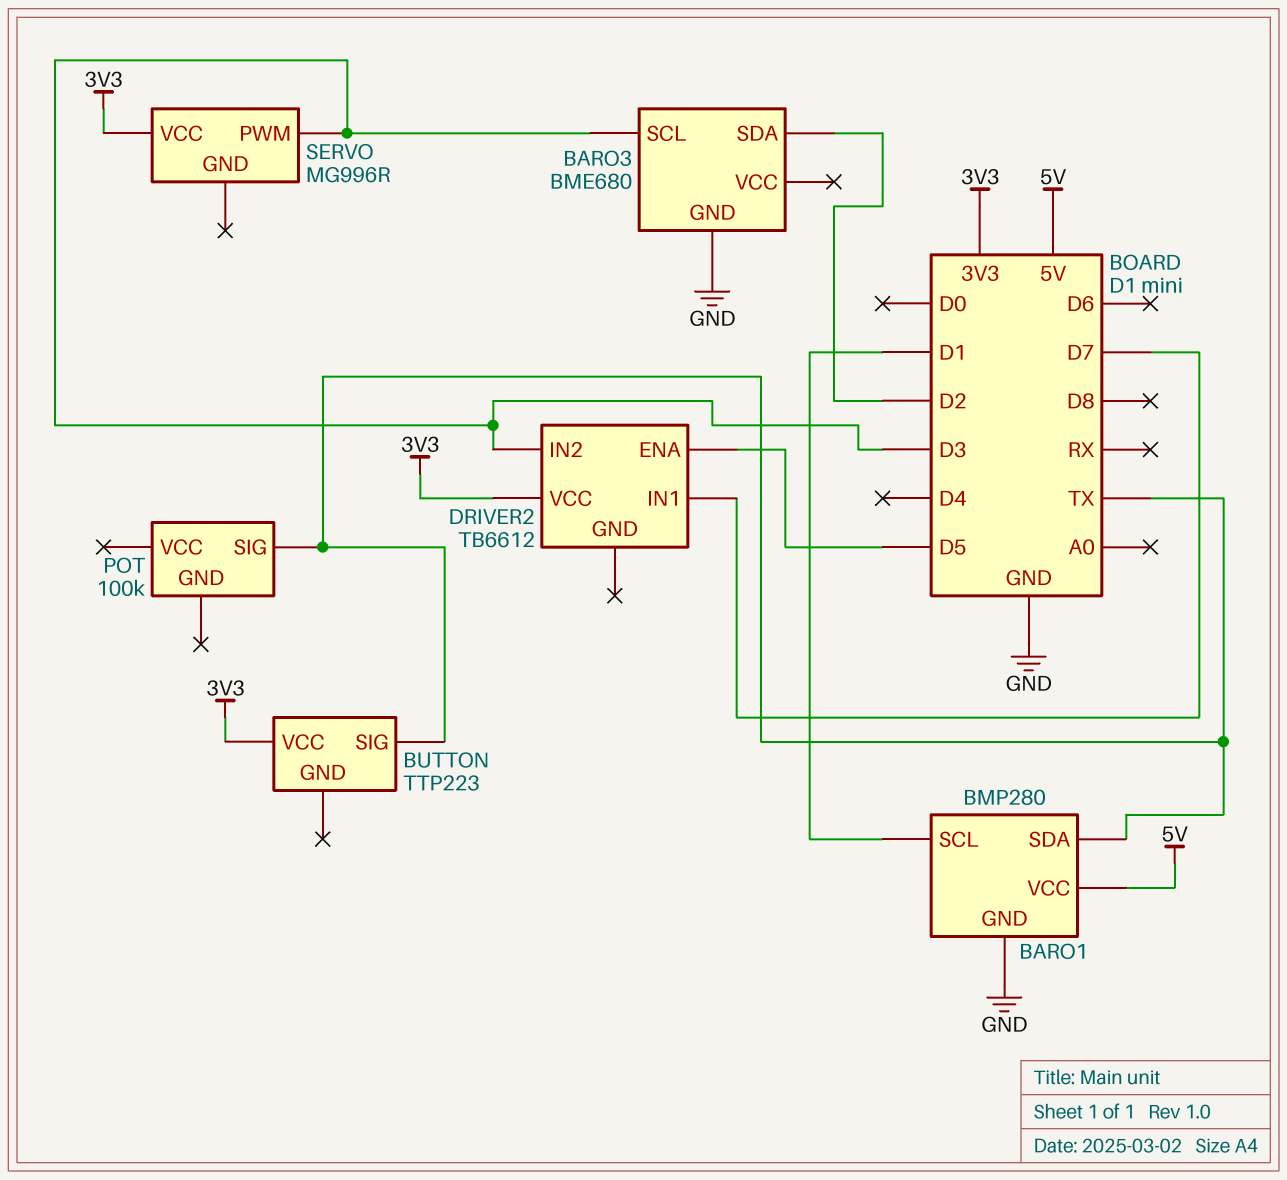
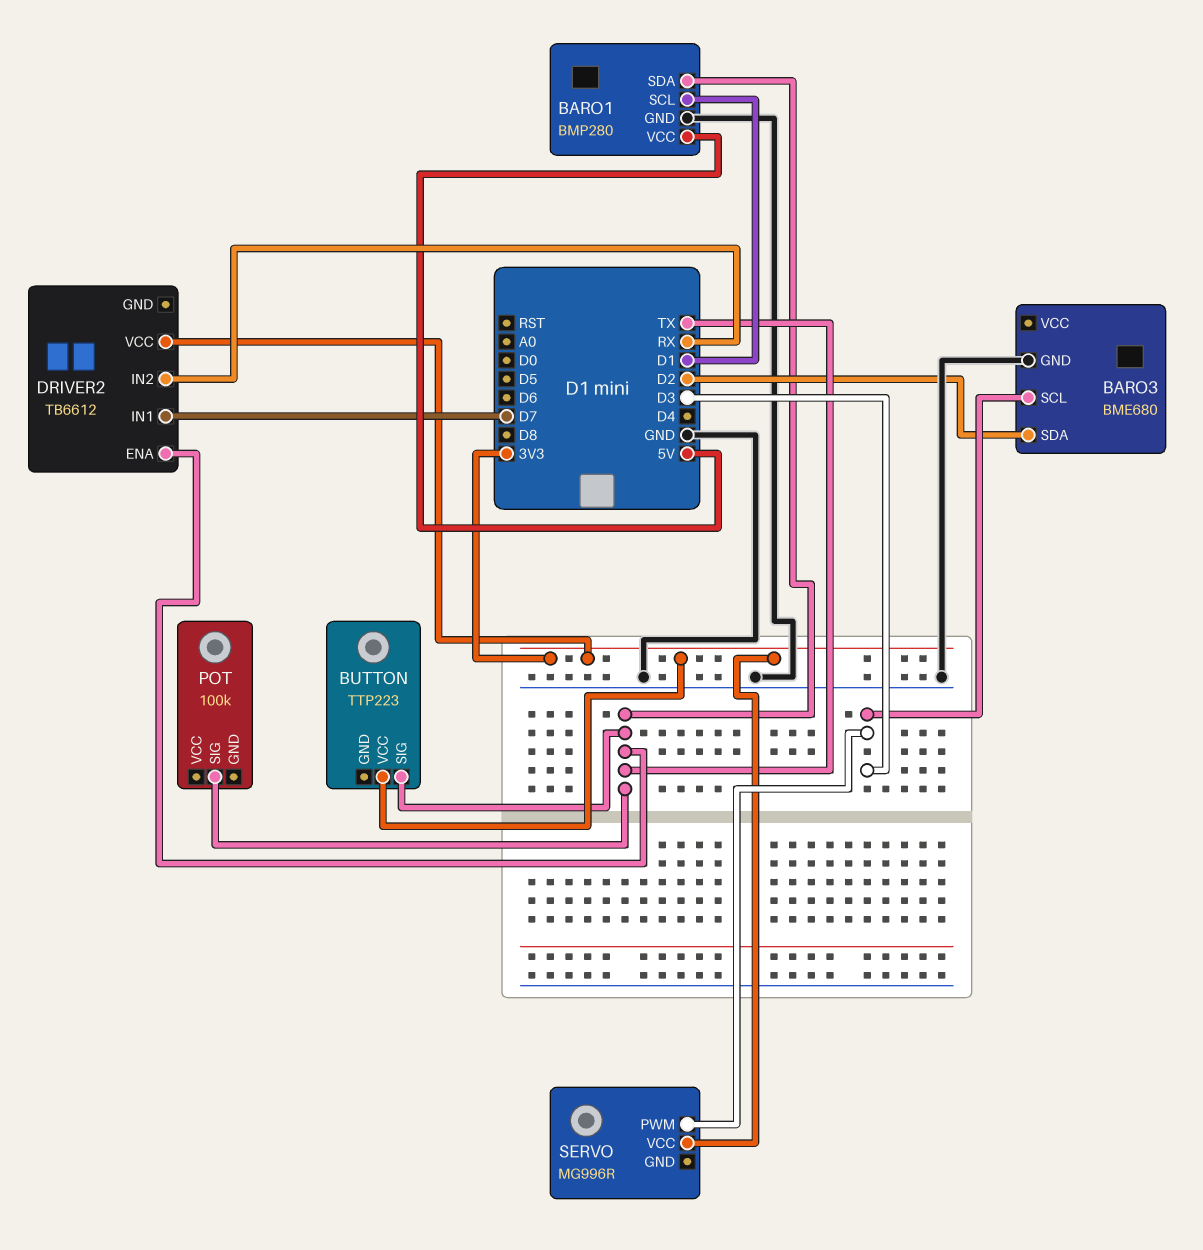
DRIVER2 pin ENA: D5 -> TX
DRIVER2 pin IN2: D3 -> RX

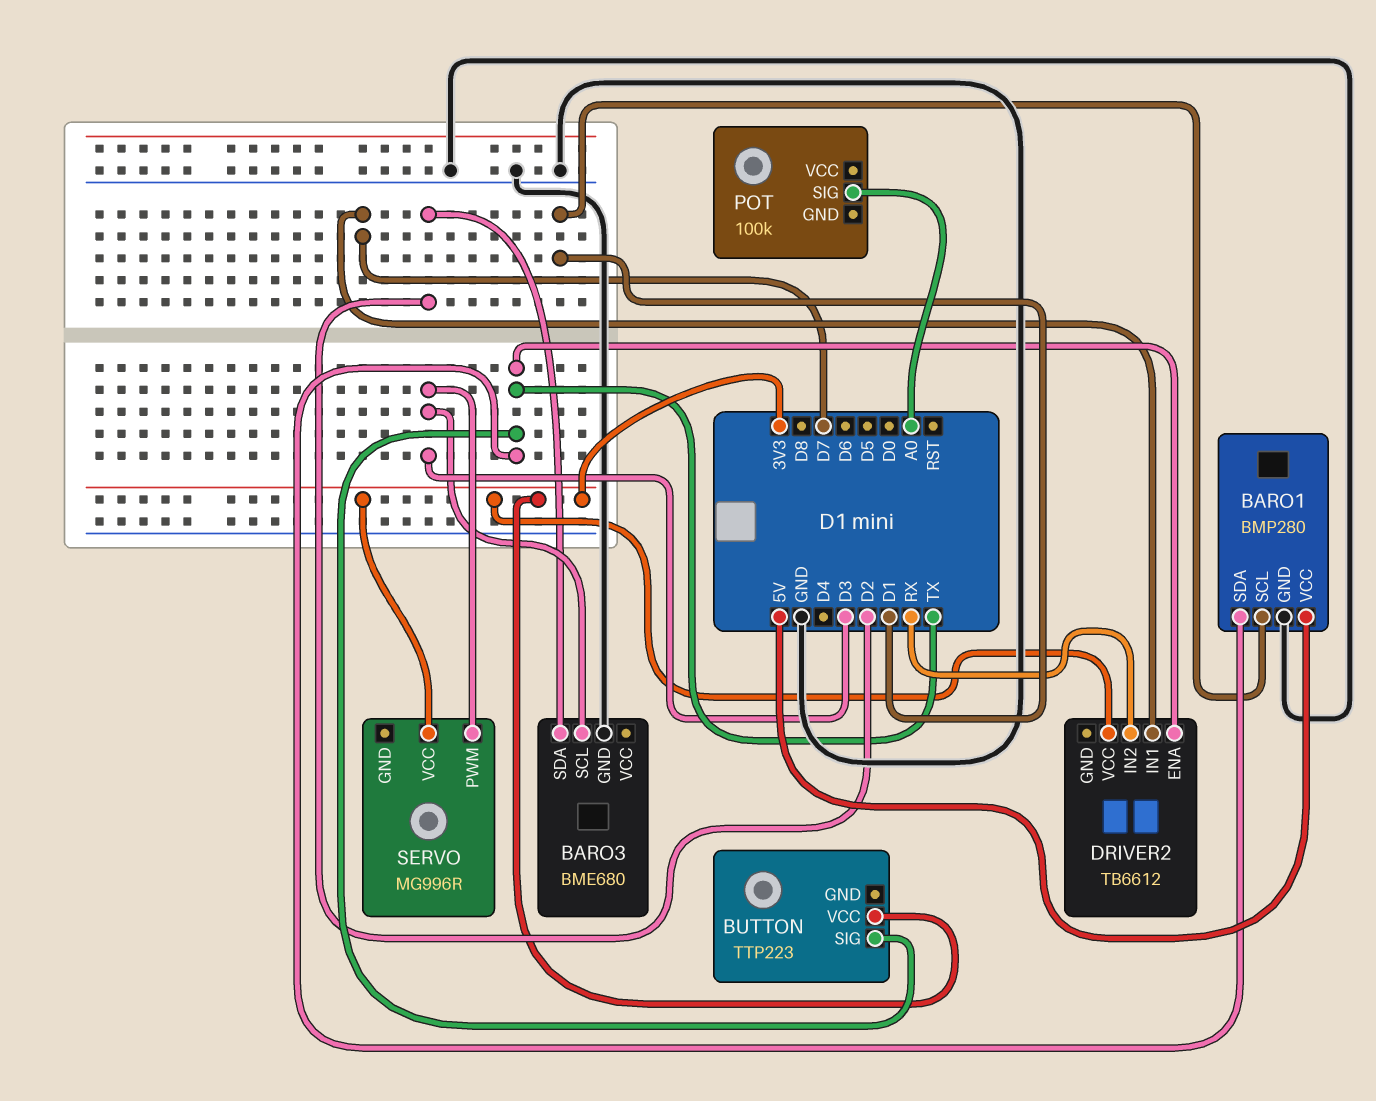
POT pin SIG: TX -> A0

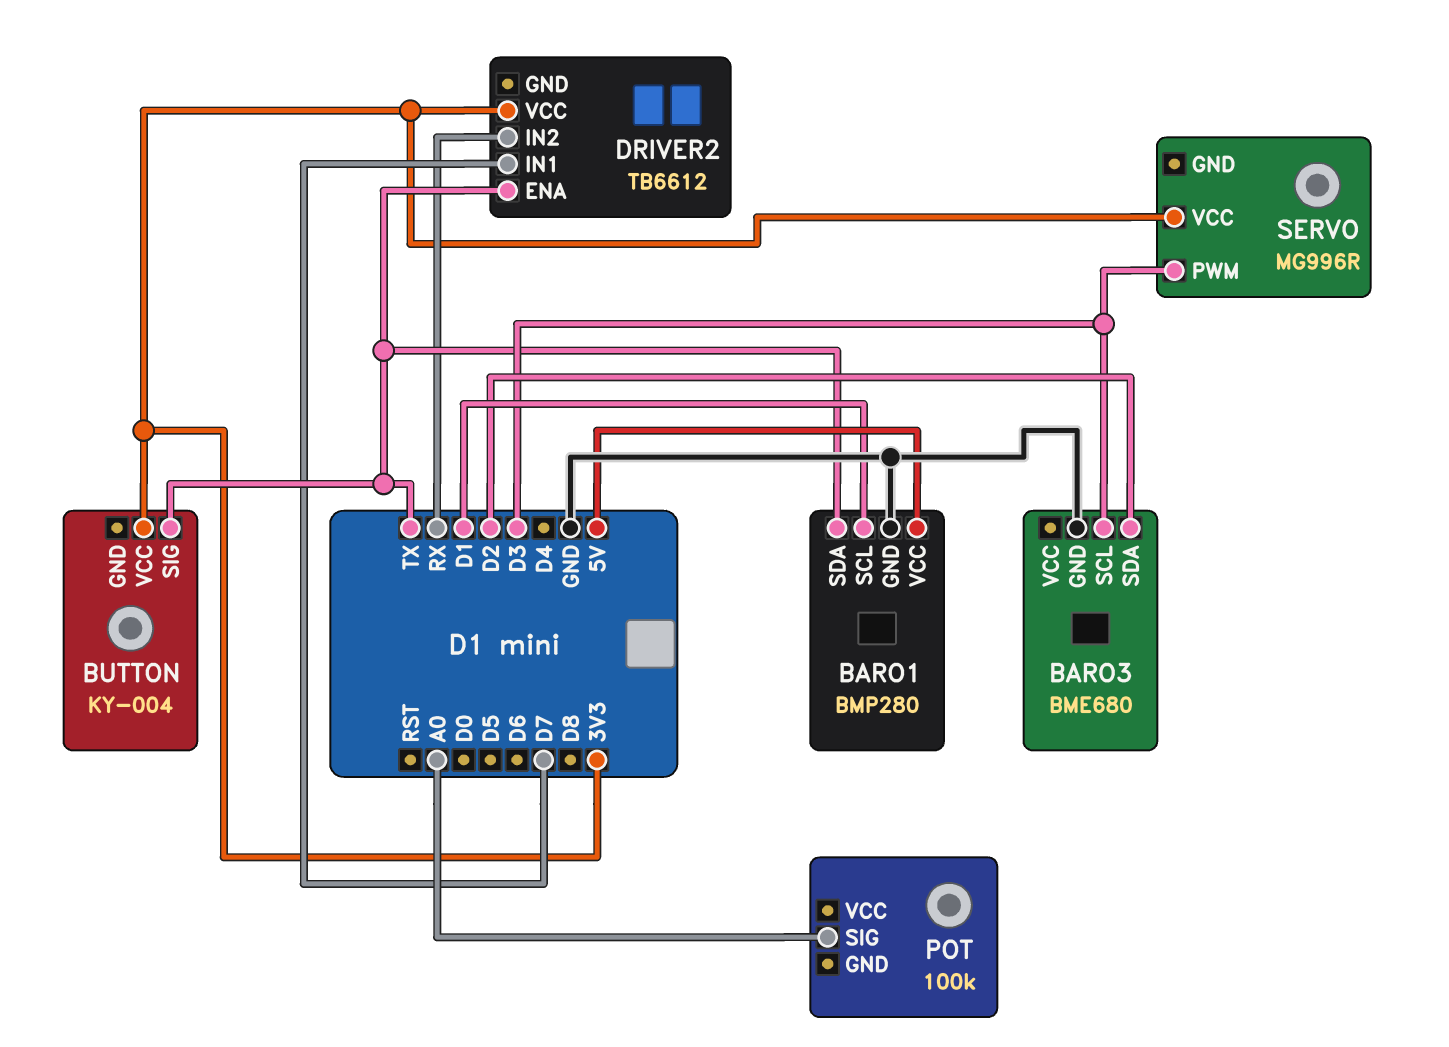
BUTTON: TTP223 -> KY-004

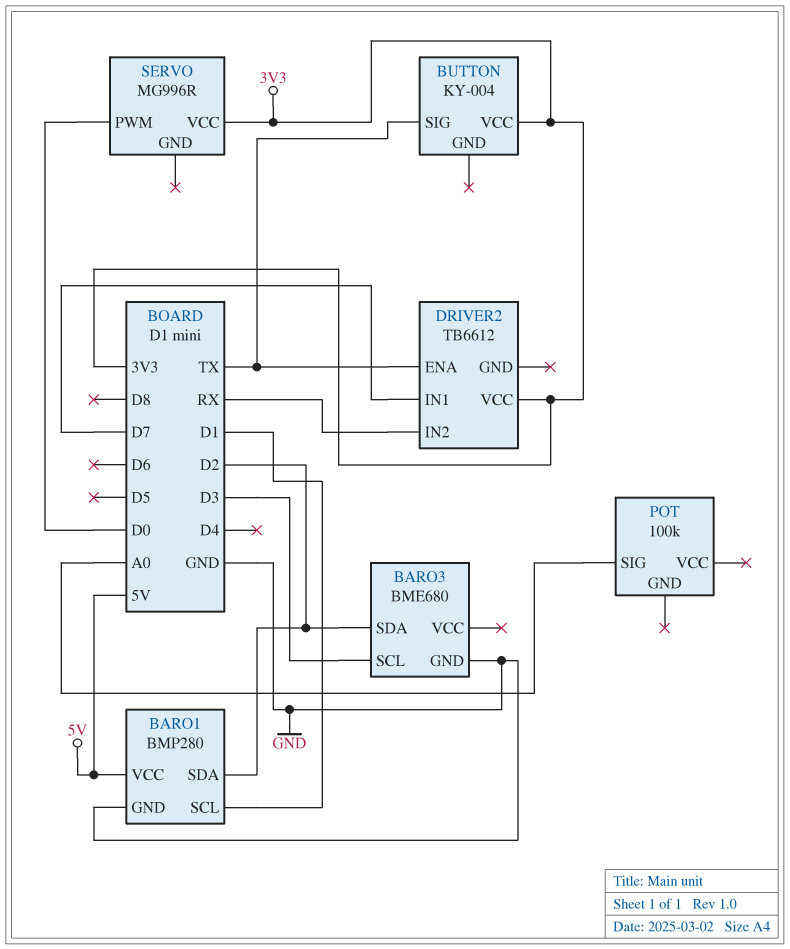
BARO1 pin SDA: TX -> D2
SERVO pin PWM: D3 -> D0

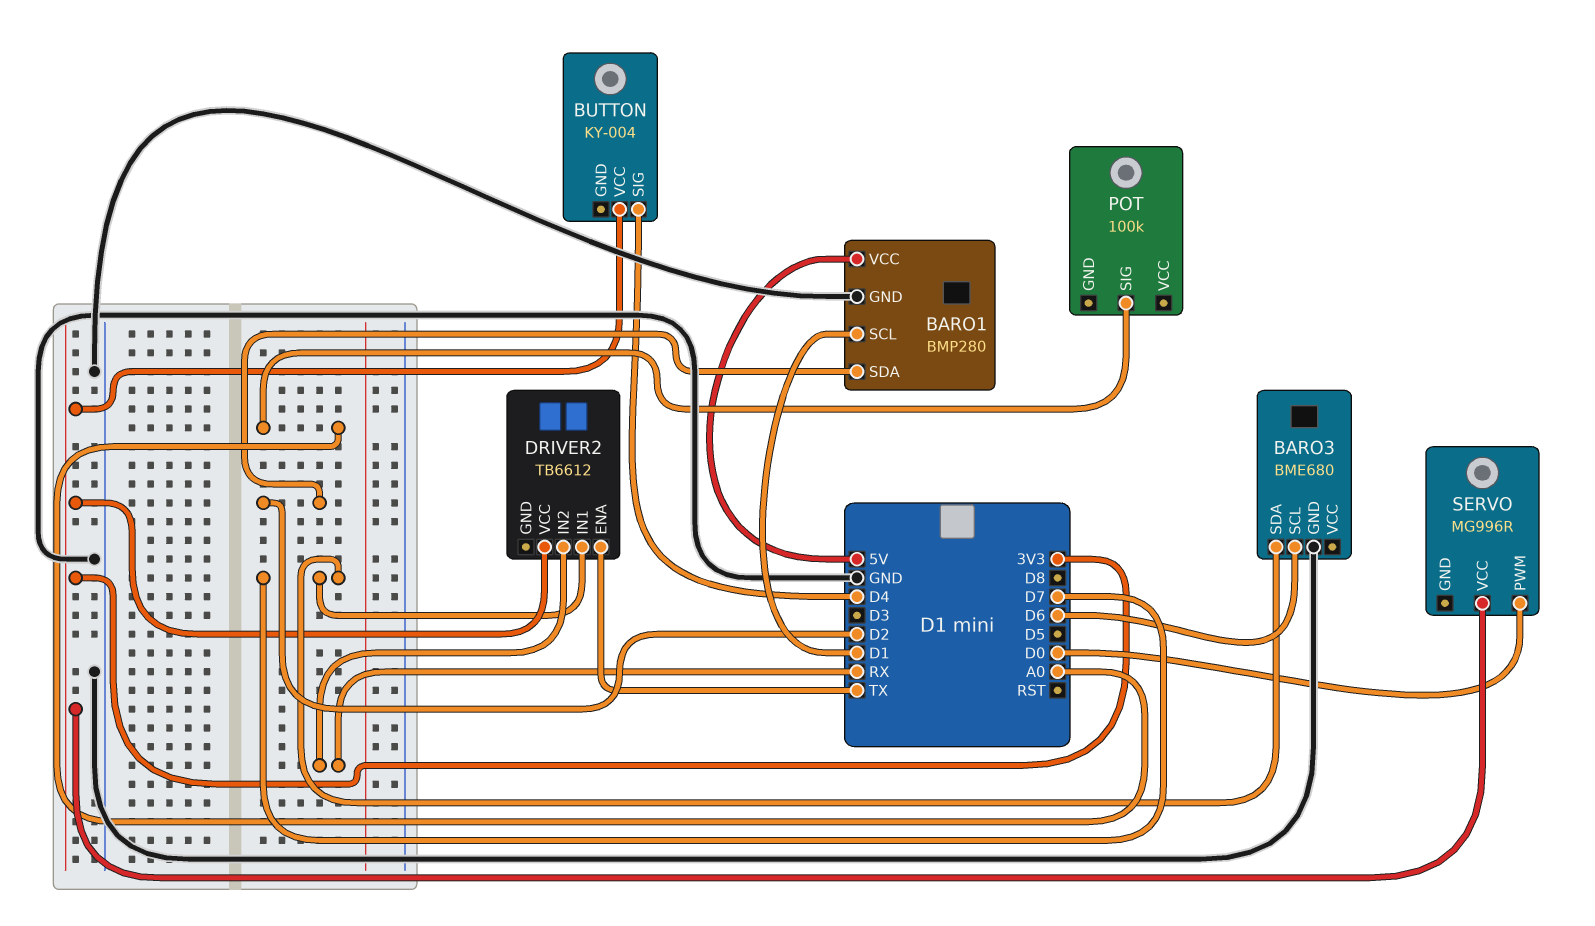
BARO3 pin SCL: D3 -> D6
BARO3 pin SDA: D2 -> D7
BUTTON pin SIG: TX -> D4

